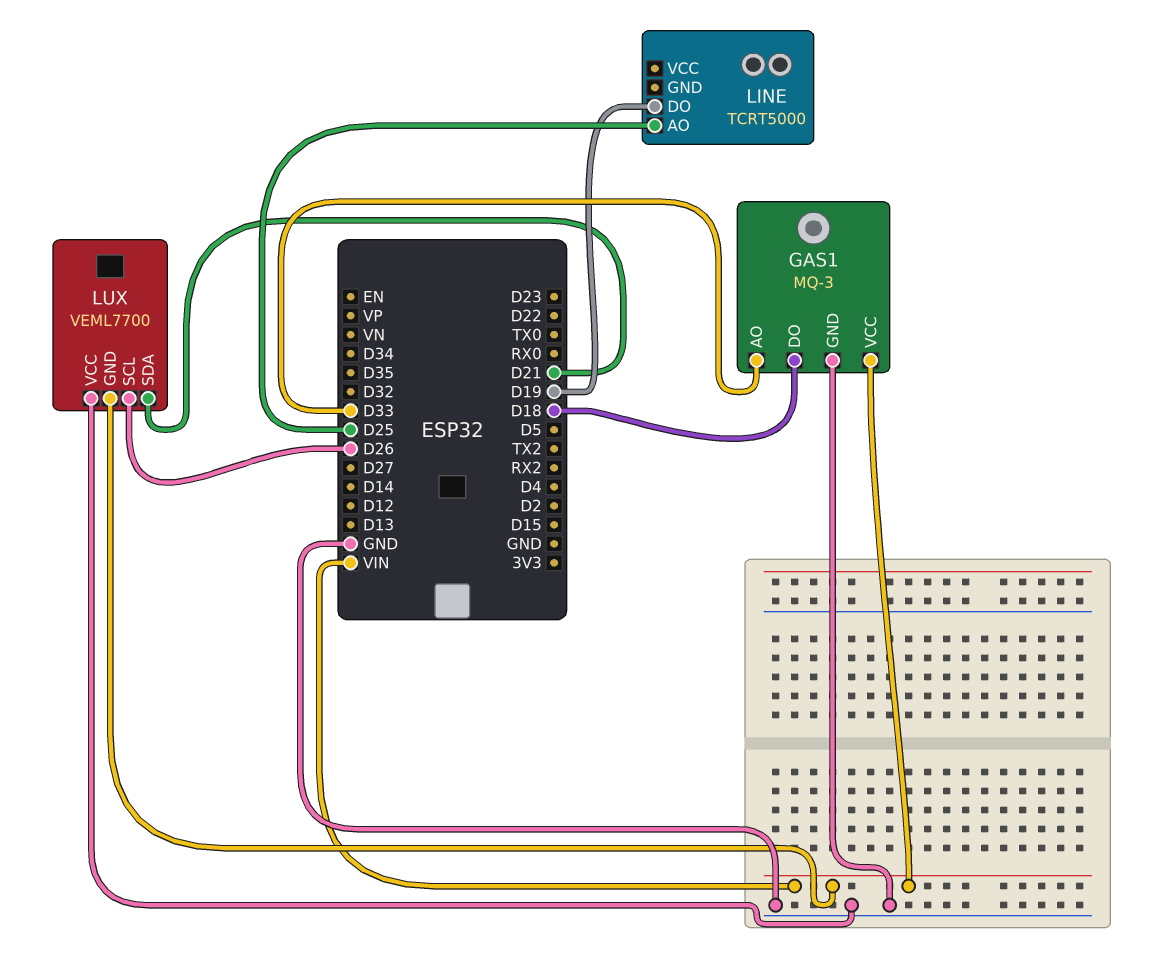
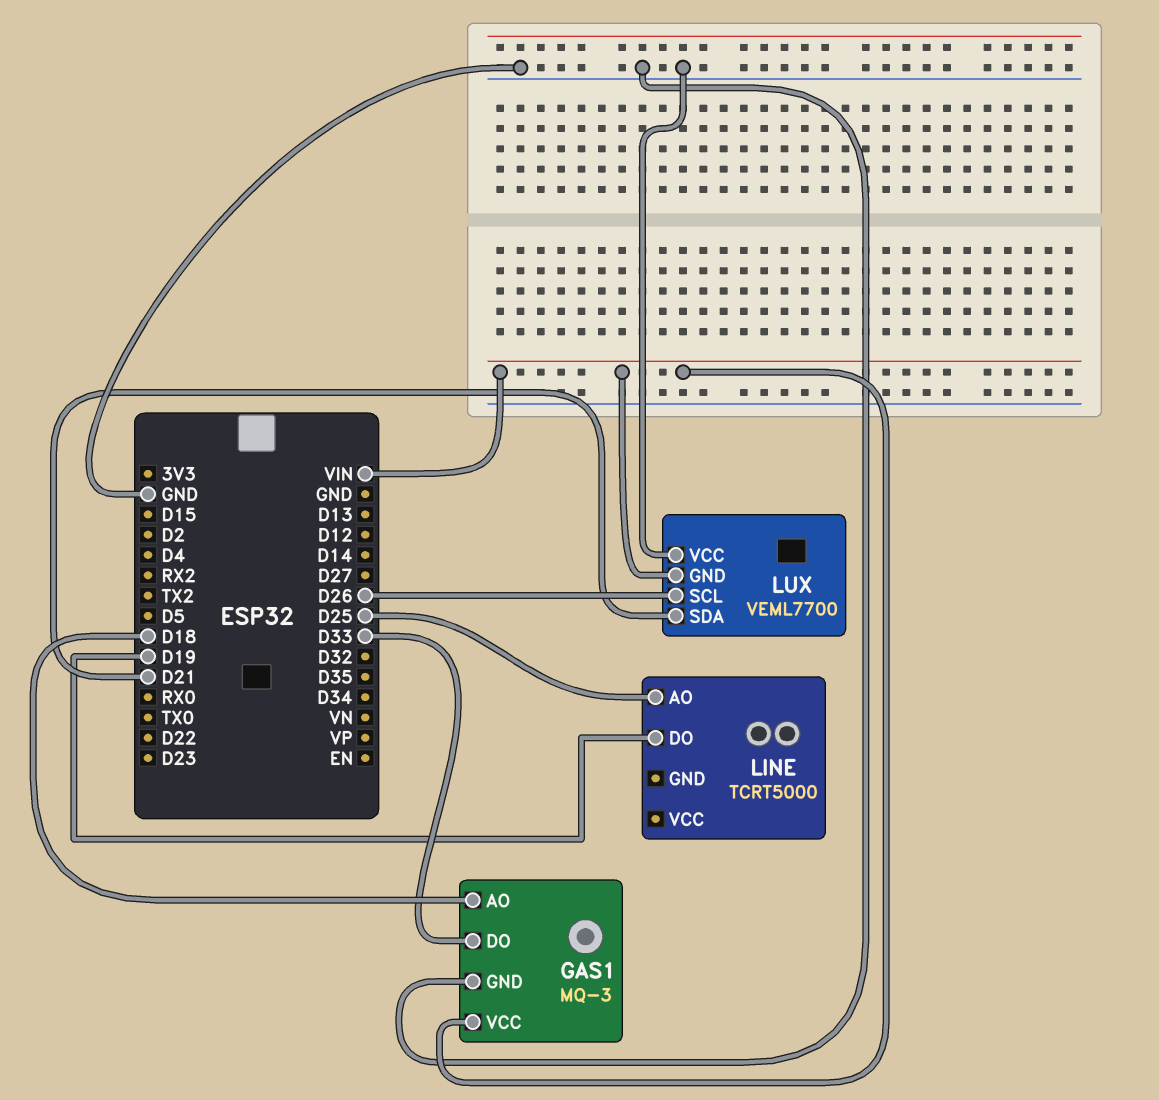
GAS1 pin AO: D33 -> D18
GAS1 pin DO: D18 -> D33

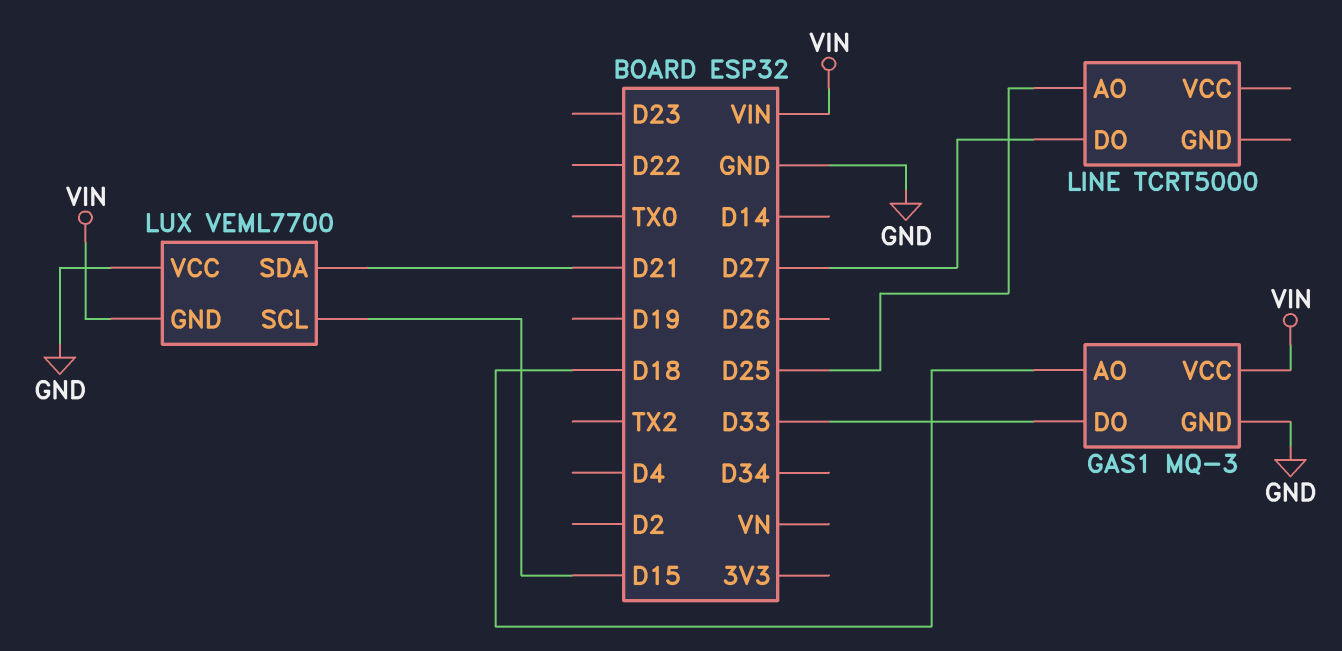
LINE pin DO: D19 -> D27
LUX pin SCL: D26 -> D15

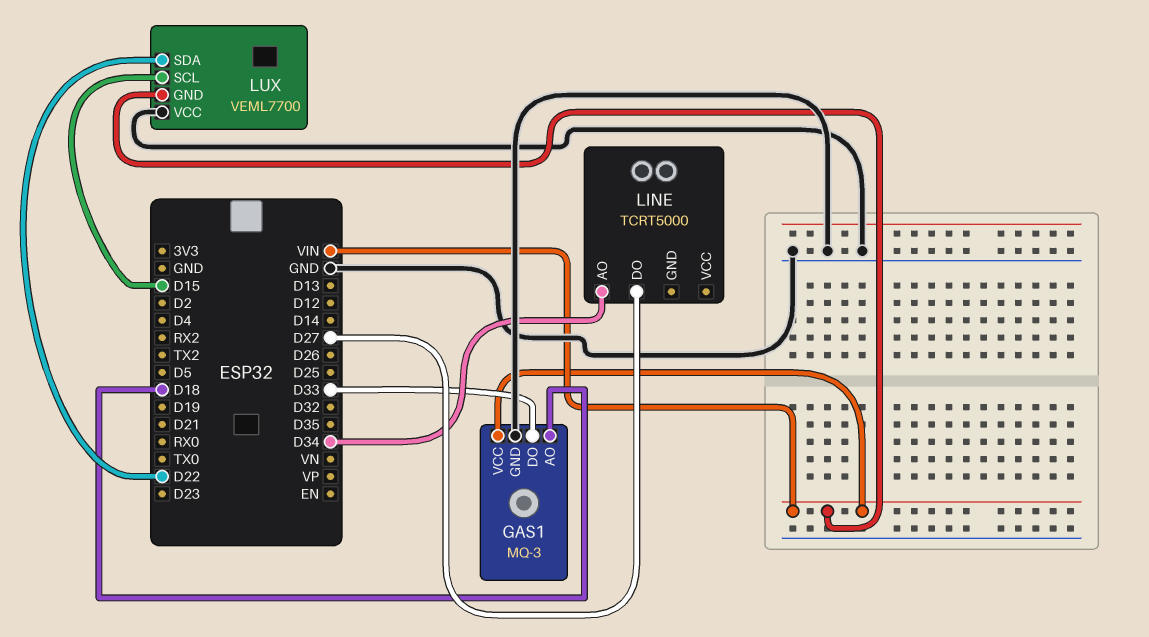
LINE pin AO: D25 -> D34
LUX pin SDA: D21 -> D22

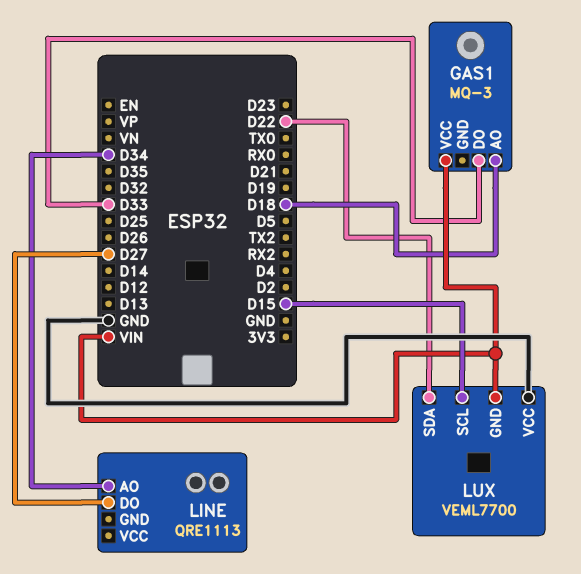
GAS1 pin GND: GND -> none
LINE: TCRT5000 -> QRE1113

